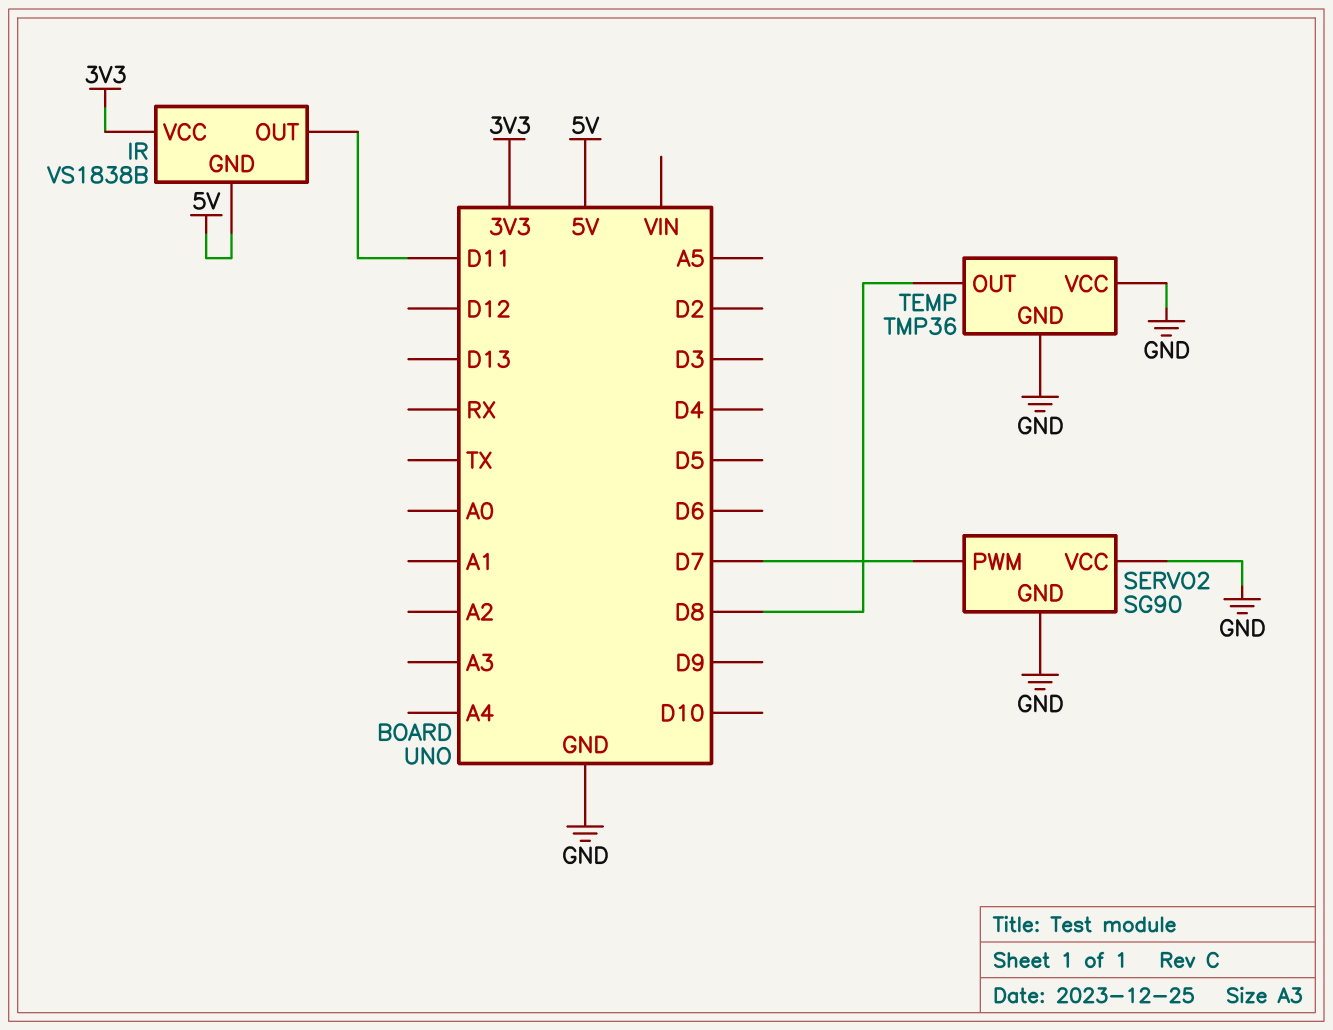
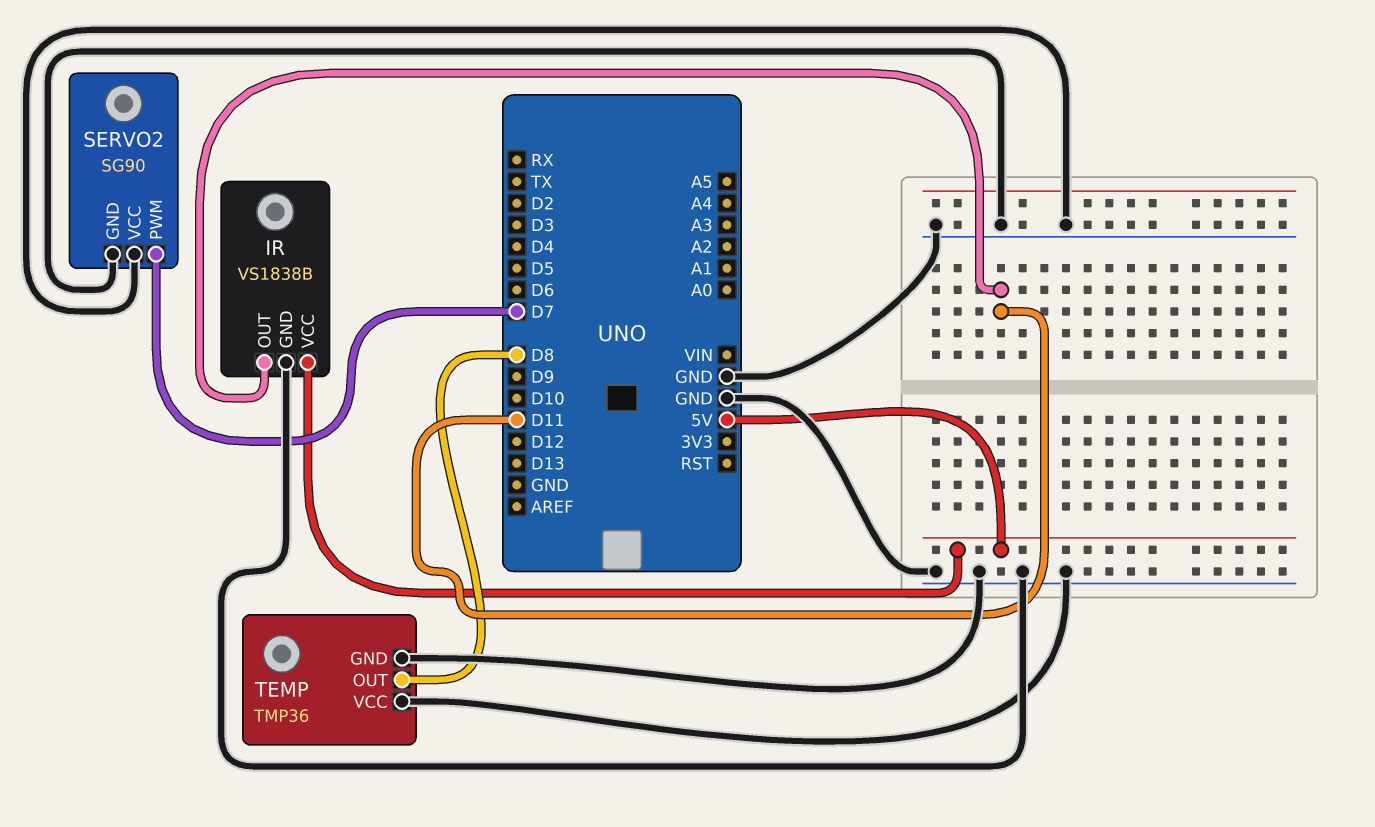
IR pin GND: 5V -> GND
IR pin VCC: 3V3 -> 5V

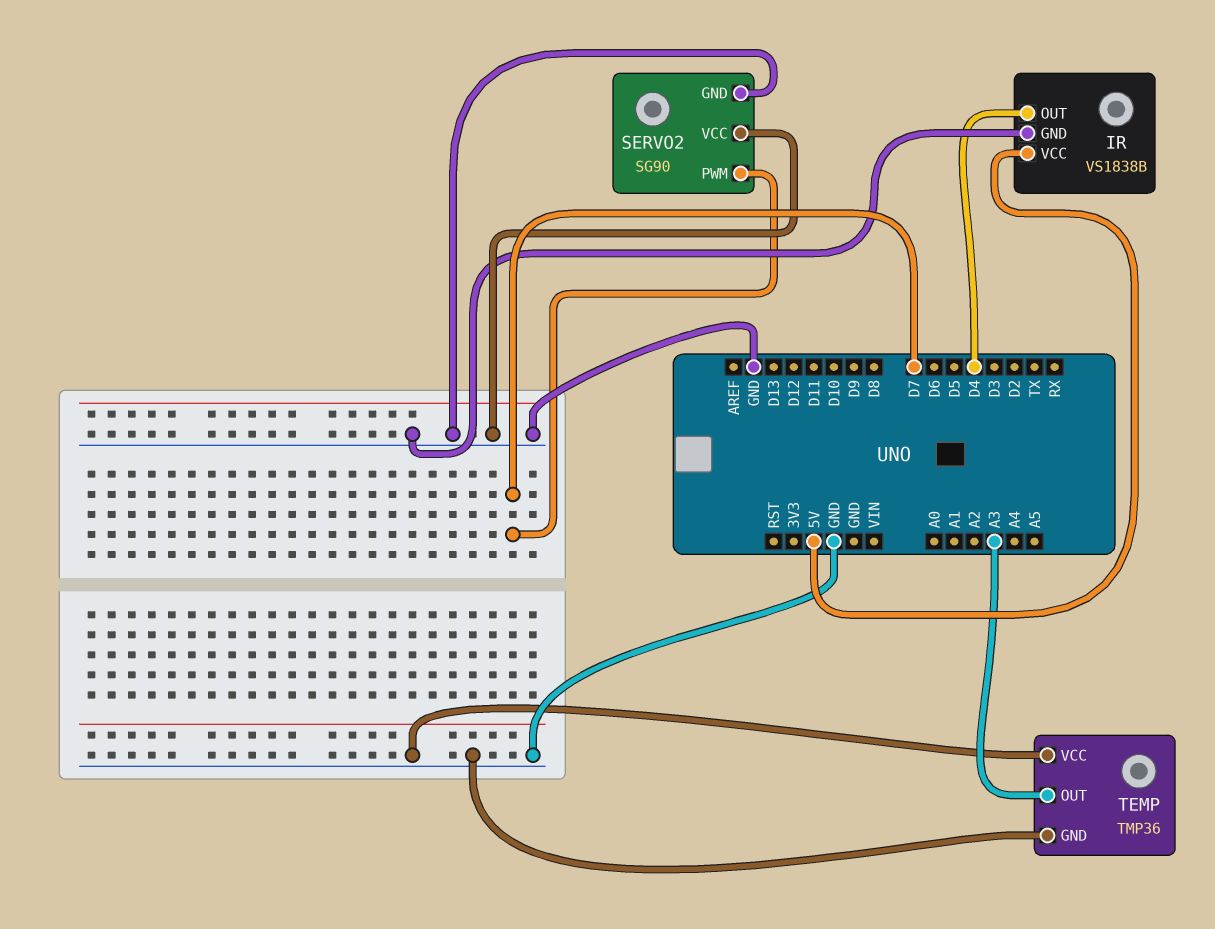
IR pin OUT: D11 -> D4
TEMP pin OUT: D8 -> A3

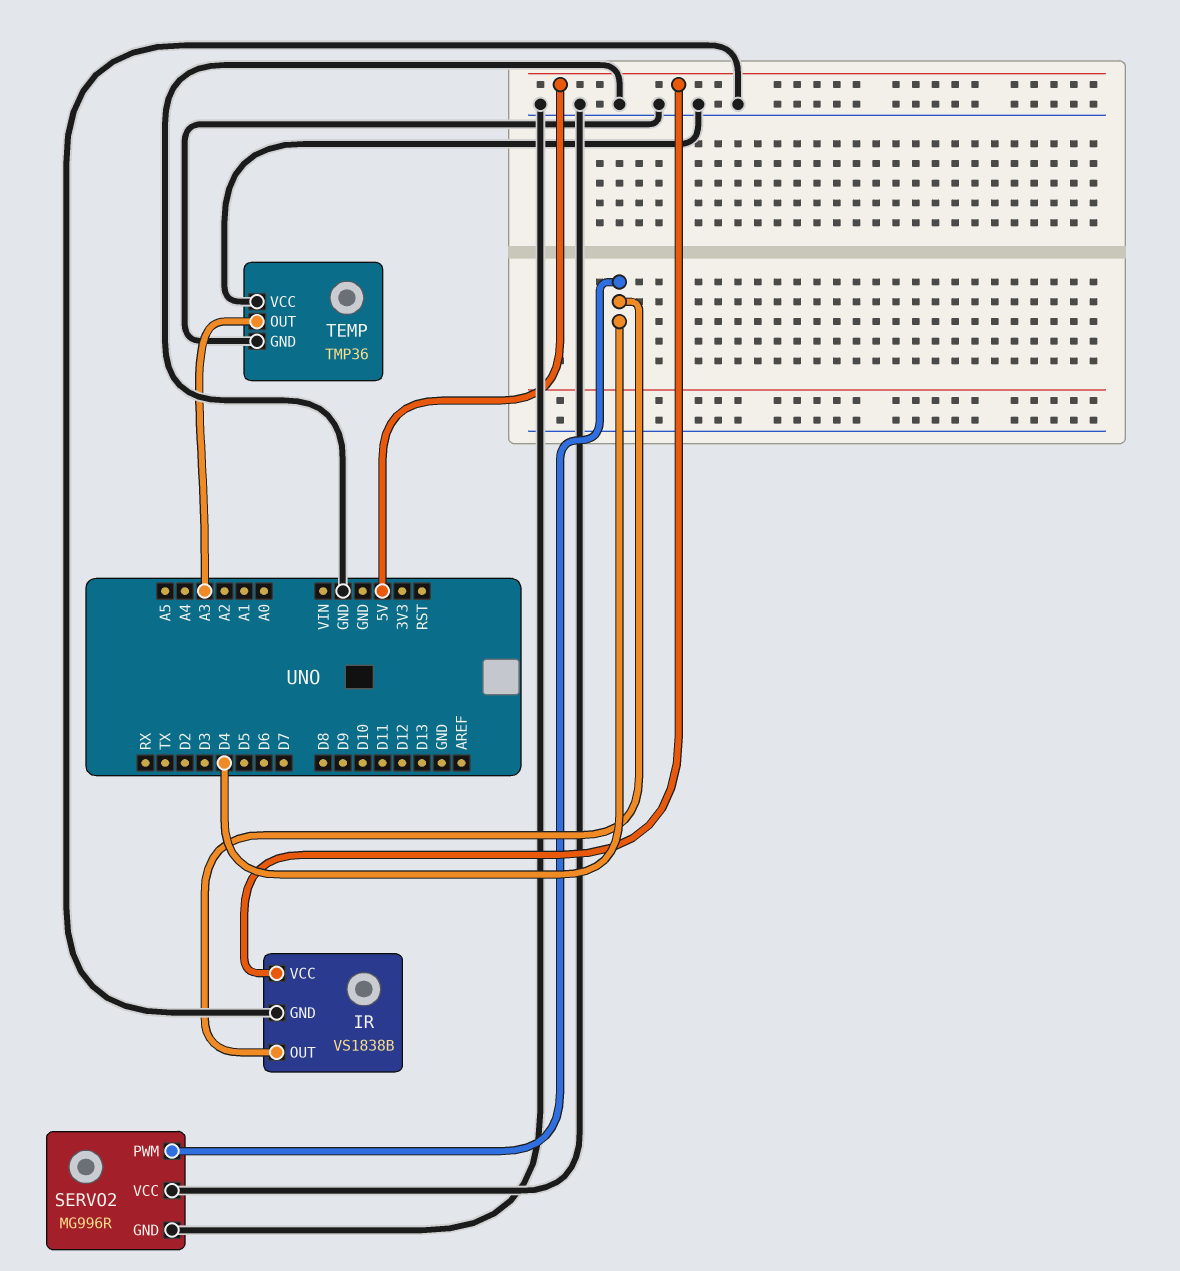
SERVO2: SG90 -> MG996R
SERVO2 pin PWM: D7 -> D4

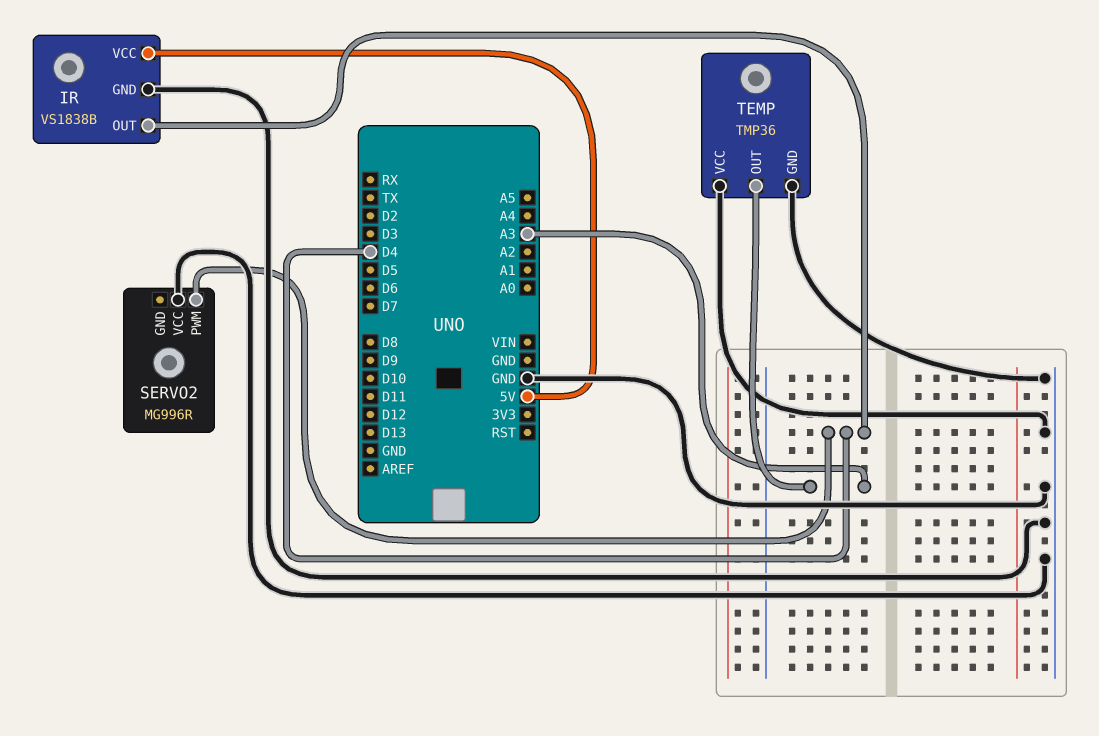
SERVO2 pin GND: GND -> none

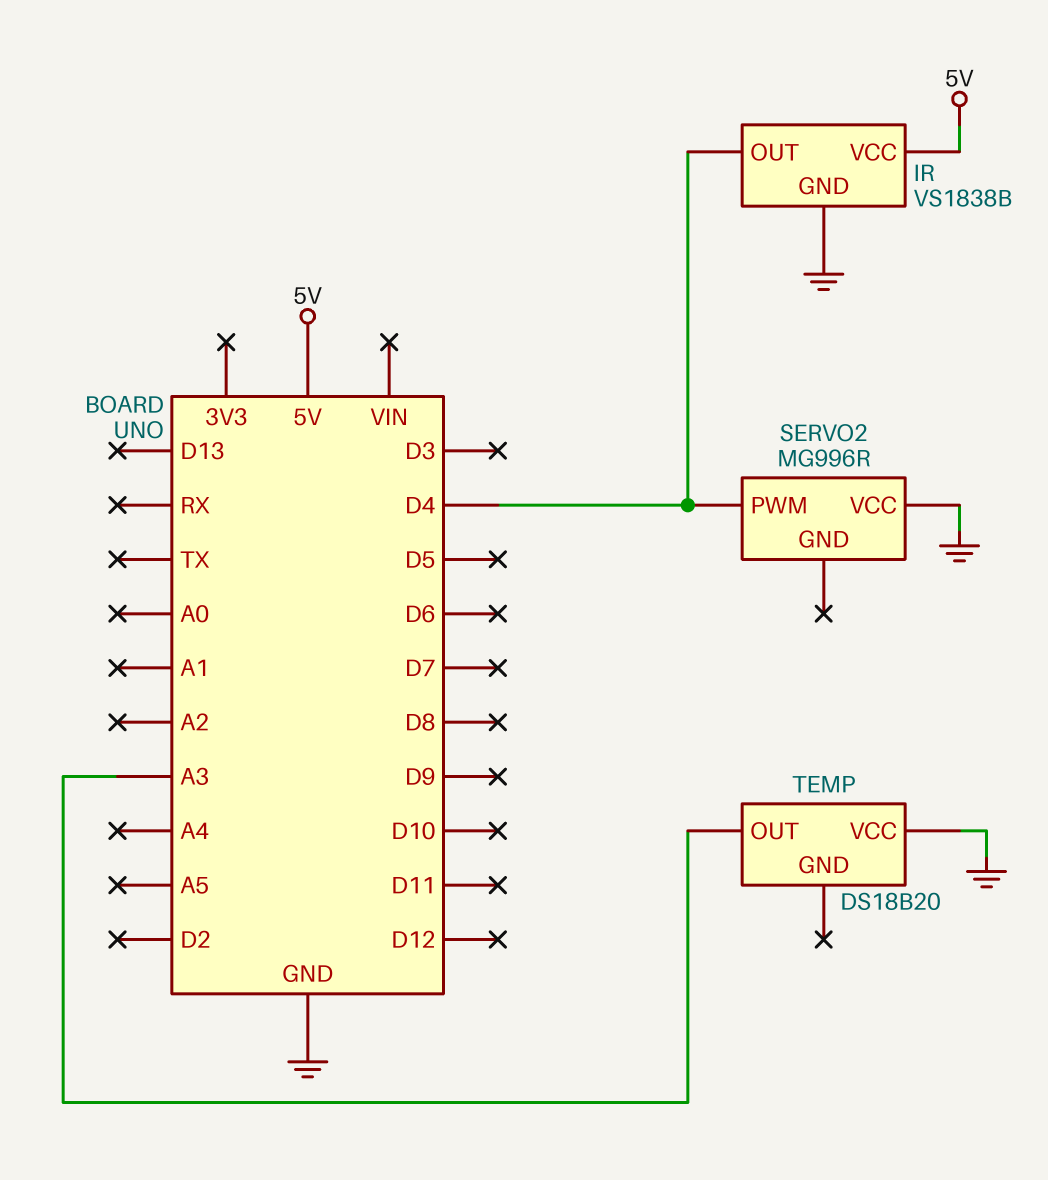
TEMP: TMP36 -> DS18B20
TEMP pin GND: GND -> none

